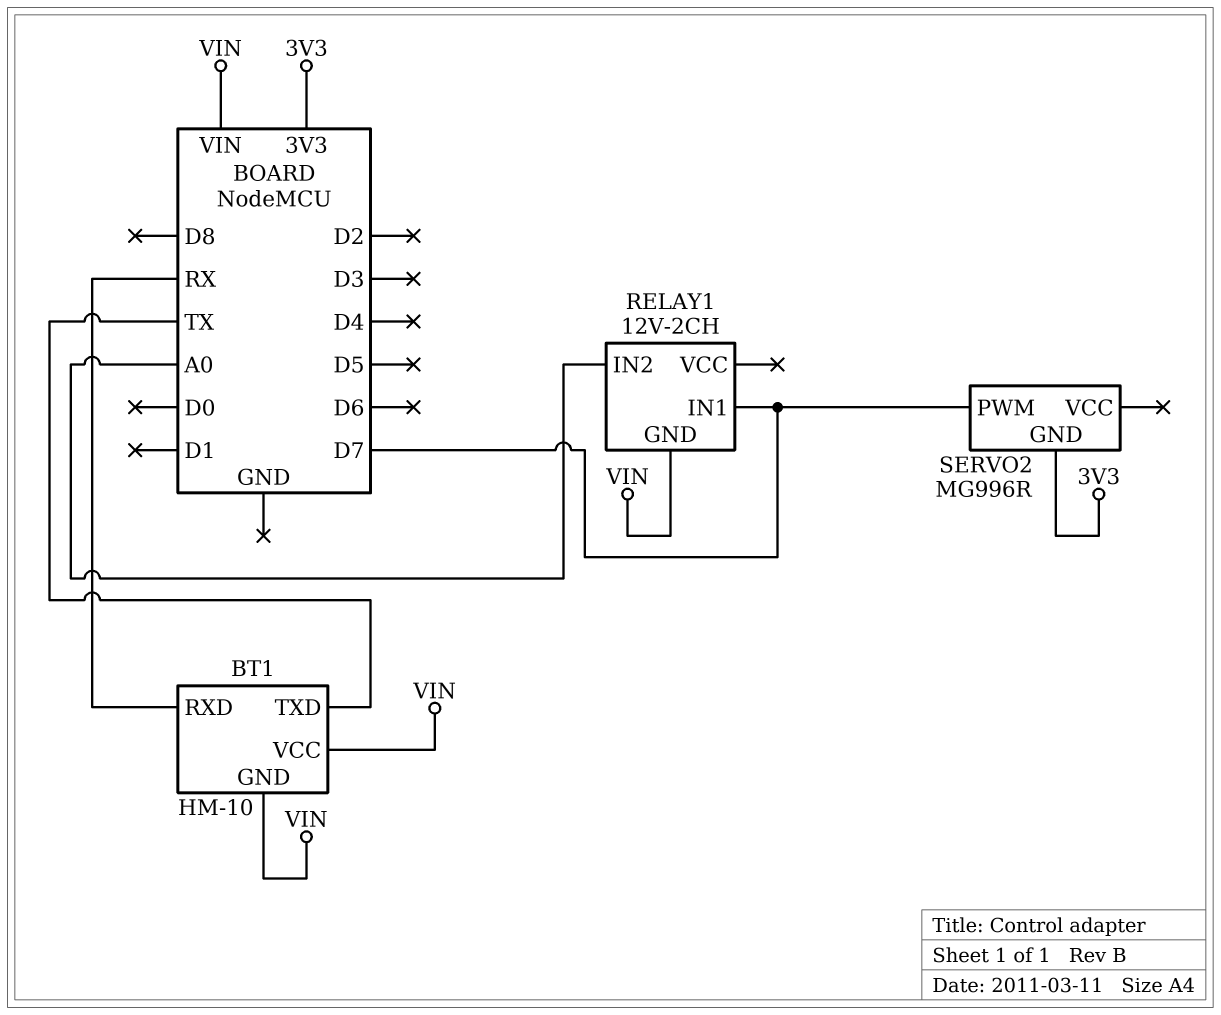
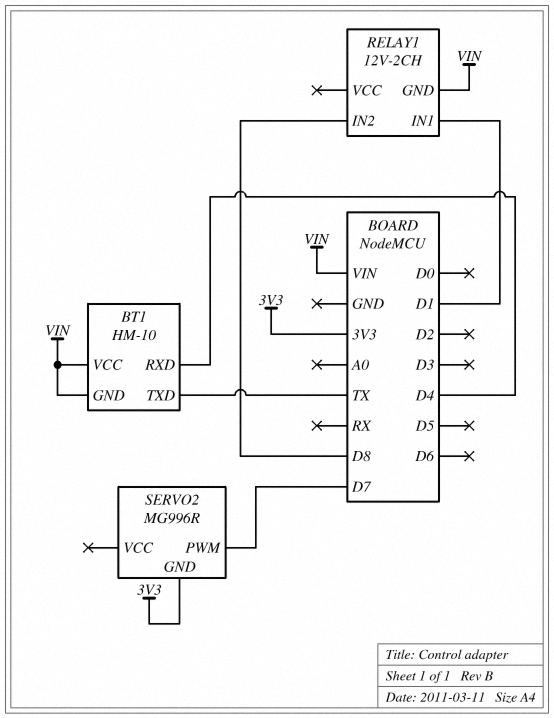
BT1 pin RXD: RX -> D4
RELAY1 pin IN1: D7 -> D1
RELAY1 pin IN2: A0 -> D8

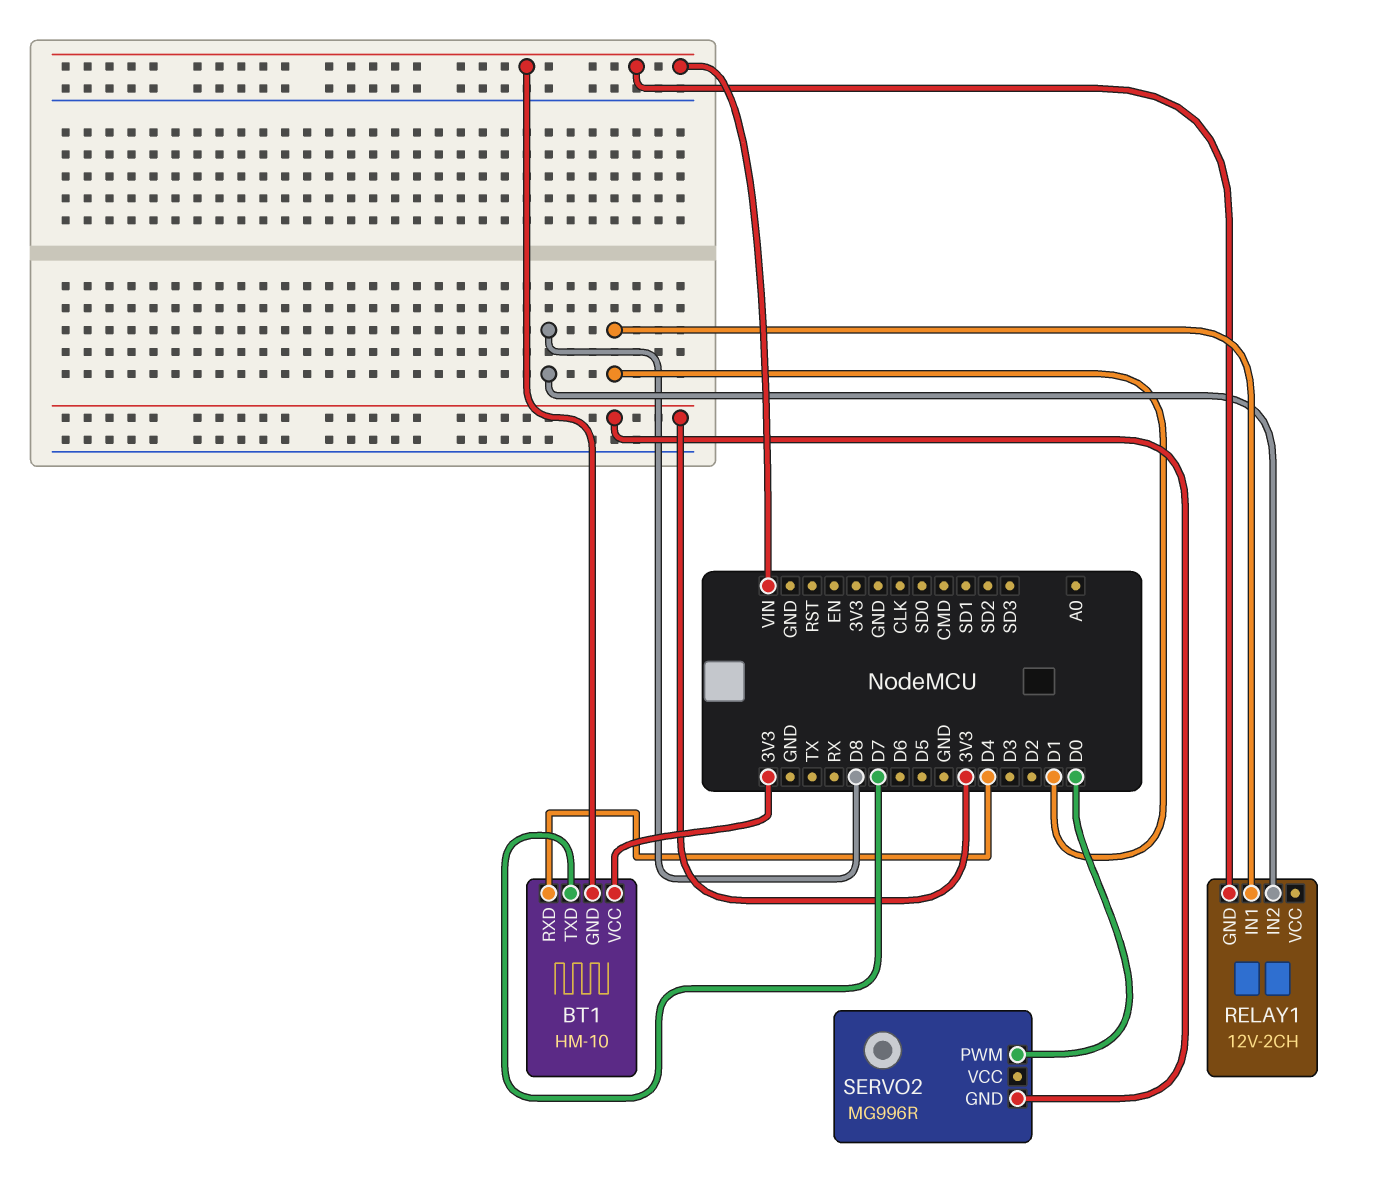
BT1 pin TXD: TX -> D7
BT1 pin VCC: VIN -> 3V3
SERVO2 pin PWM: D7 -> D0

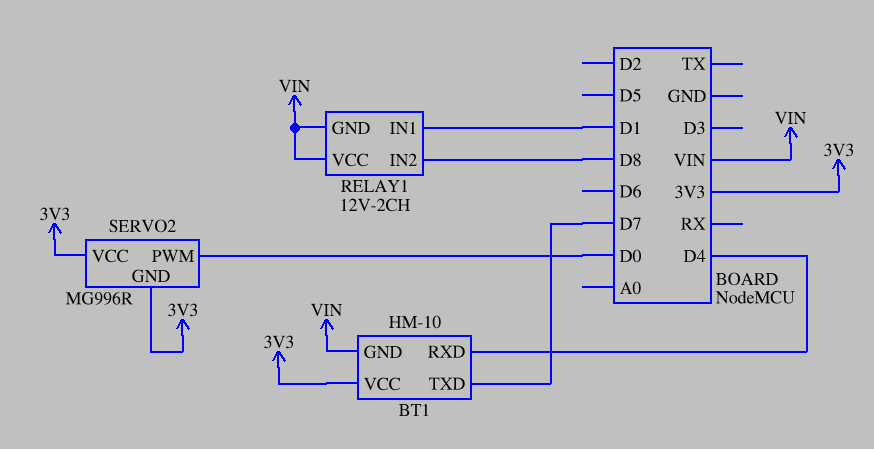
RELAY1 pin VCC: none -> VIN
SERVO2 pin VCC: none -> 3V3

